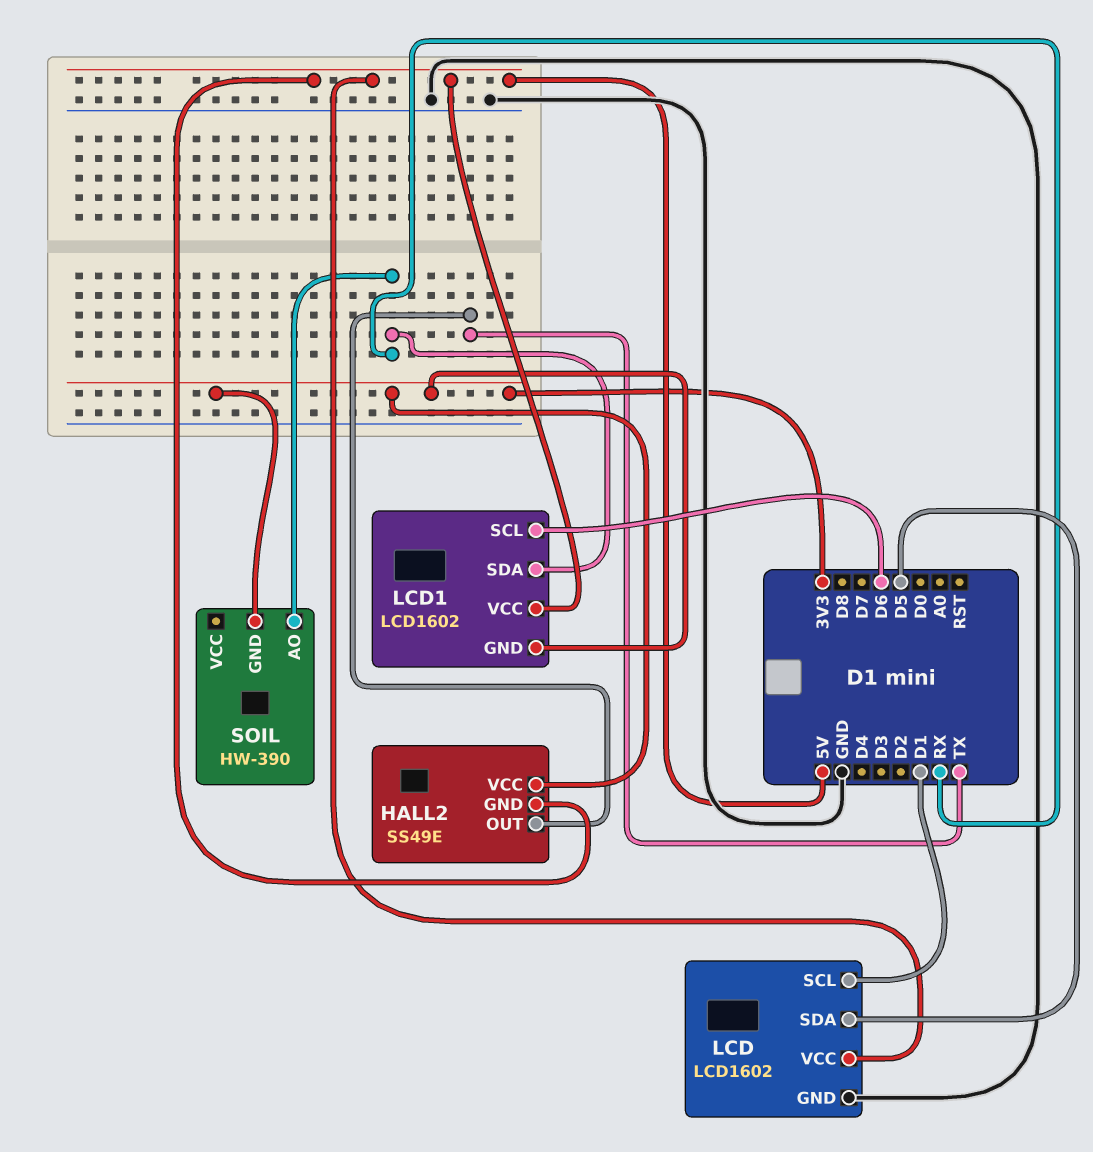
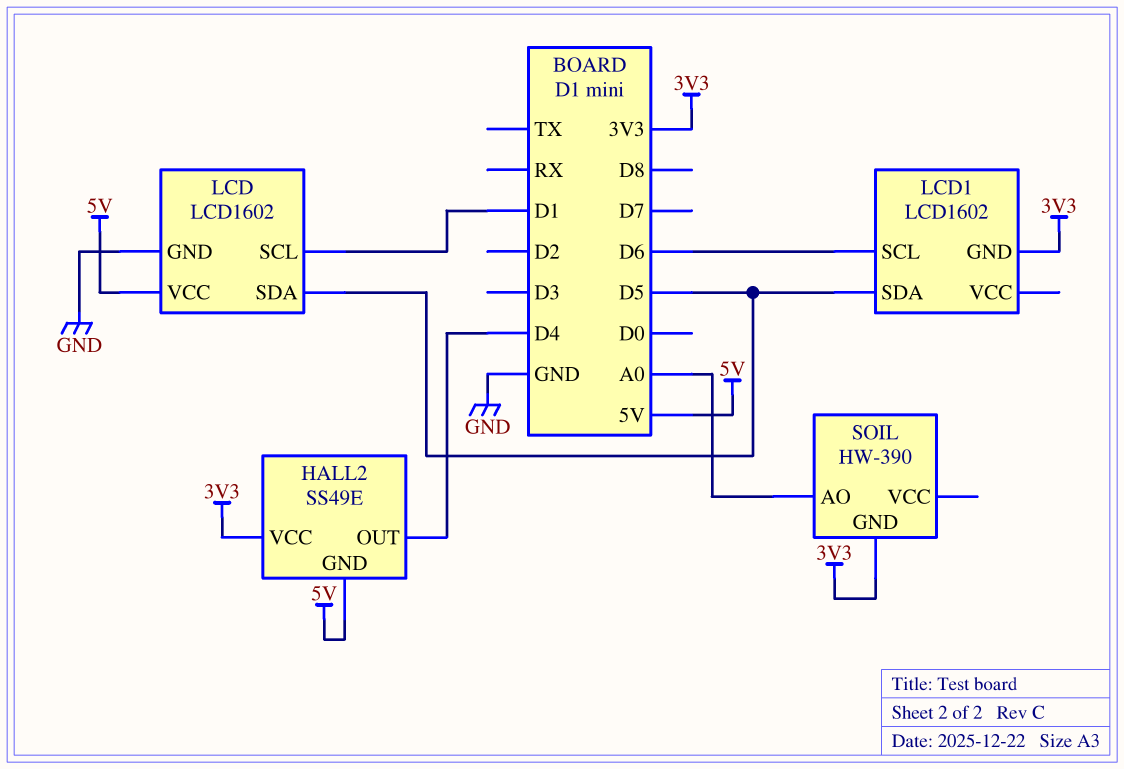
HALL2 pin OUT: TX -> D4
LCD1 pin SDA: RX -> D5
LCD1 pin VCC: 5V -> none
SOIL pin AO: RX -> A0

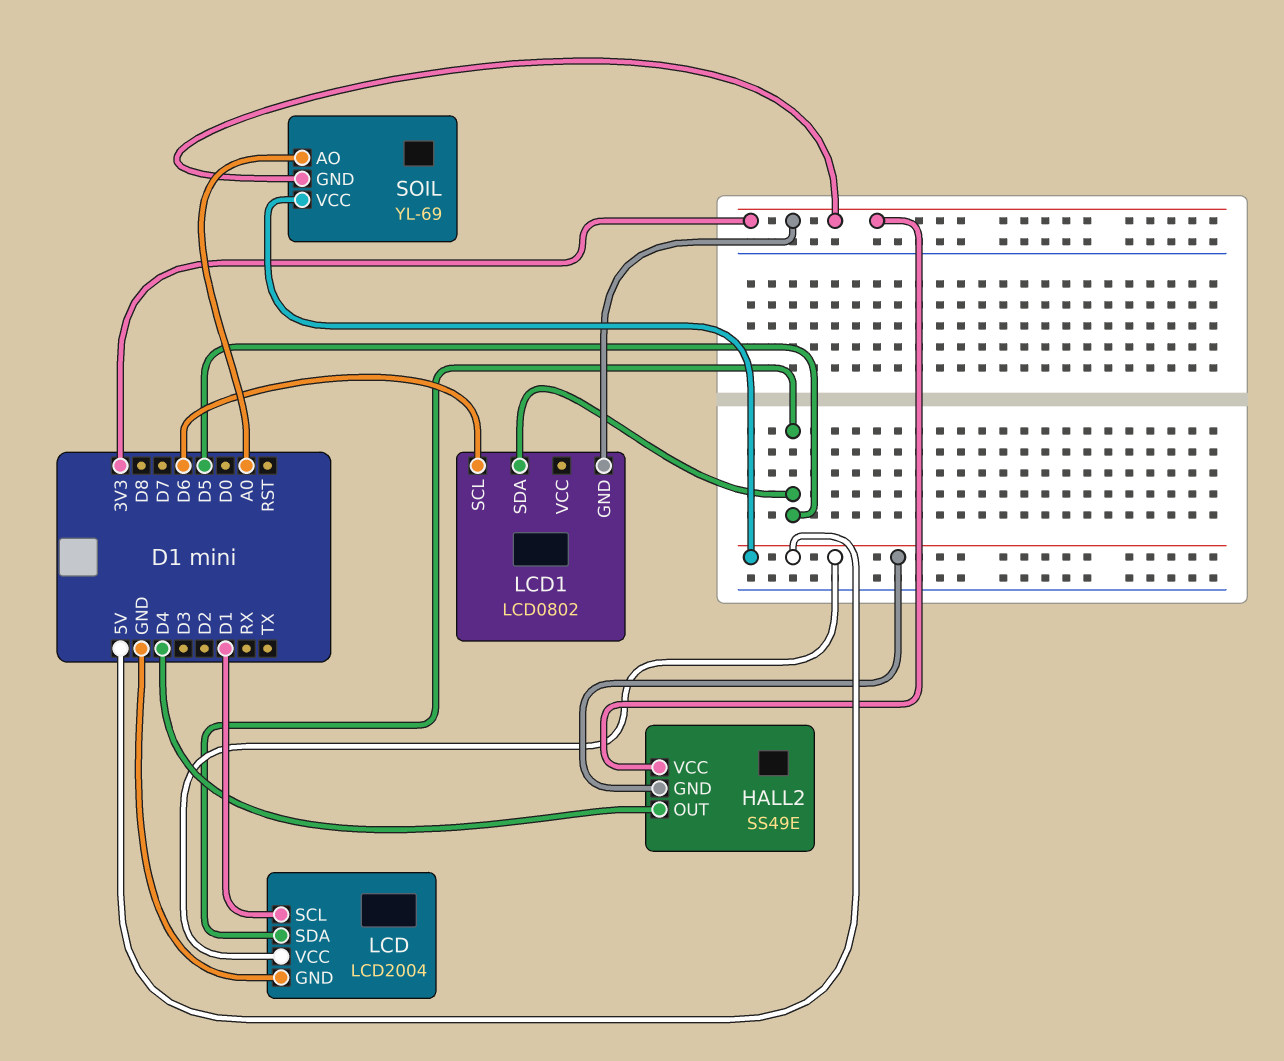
LCD: LCD1602 -> LCD2004
LCD1: LCD1602 -> LCD0802
SOIL: HW-390 -> YL-69
SOIL pin VCC: none -> 5V

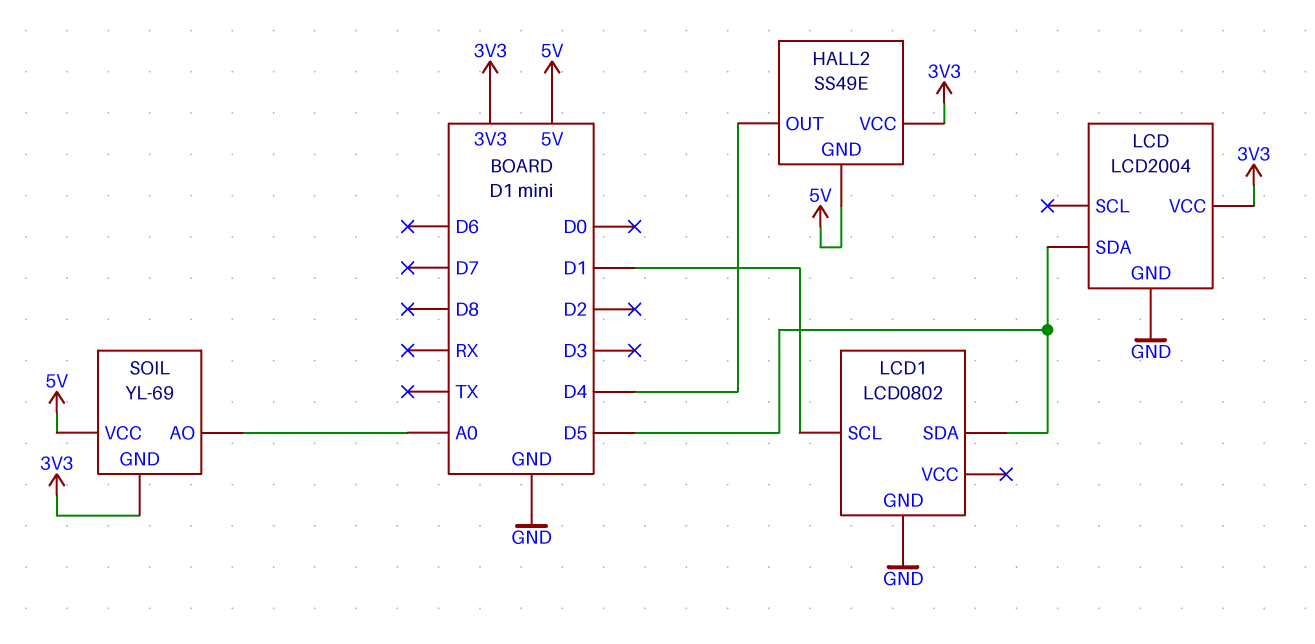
LCD pin SCL: D1 -> none
LCD pin VCC: 5V -> 3V3
LCD1 pin GND: 3V3 -> GND
LCD1 pin SCL: D6 -> D1

